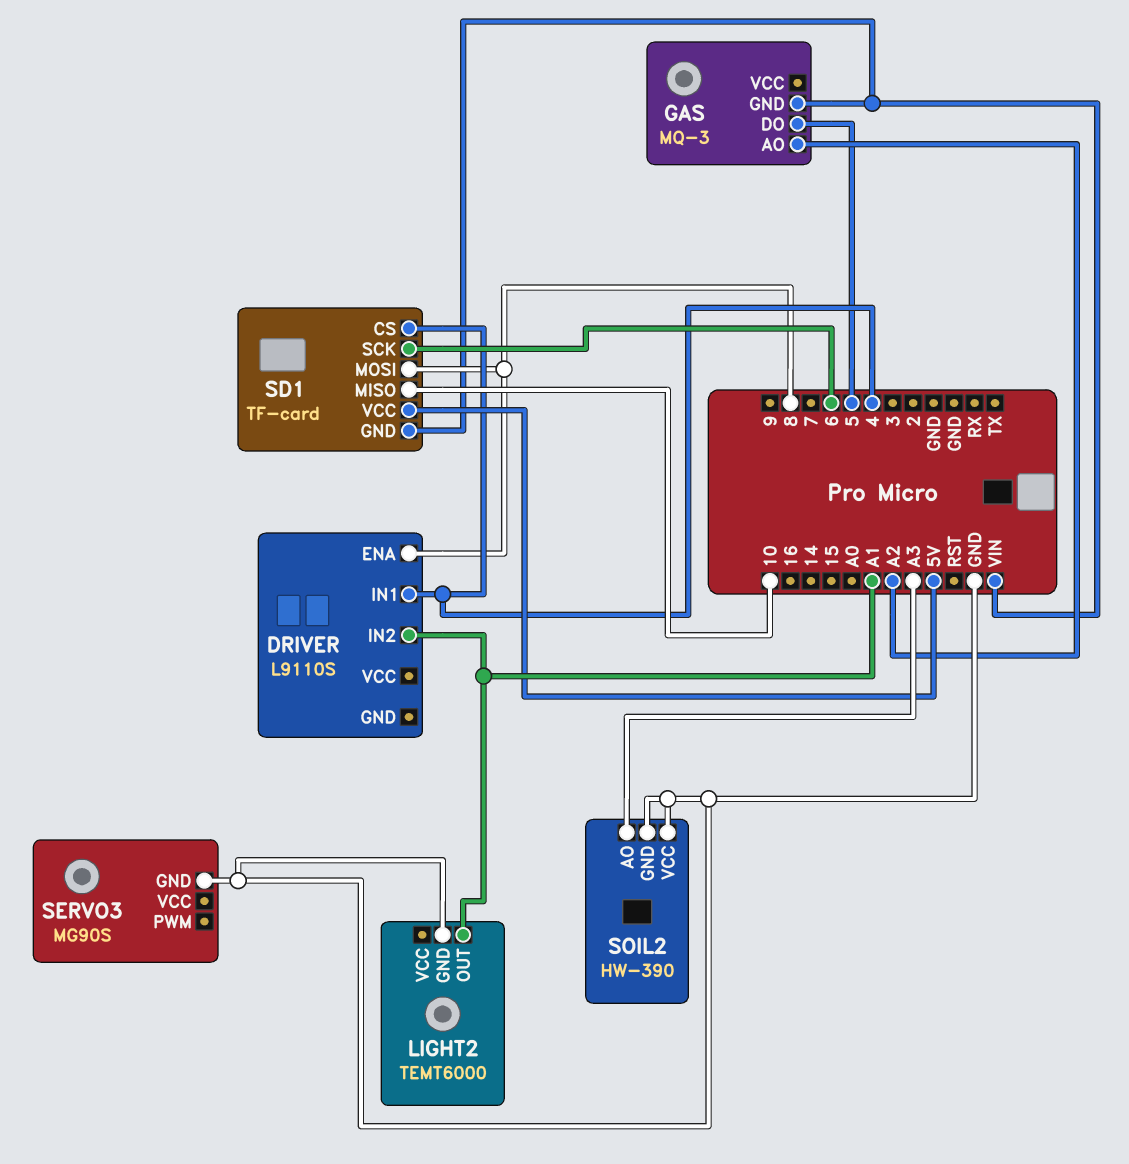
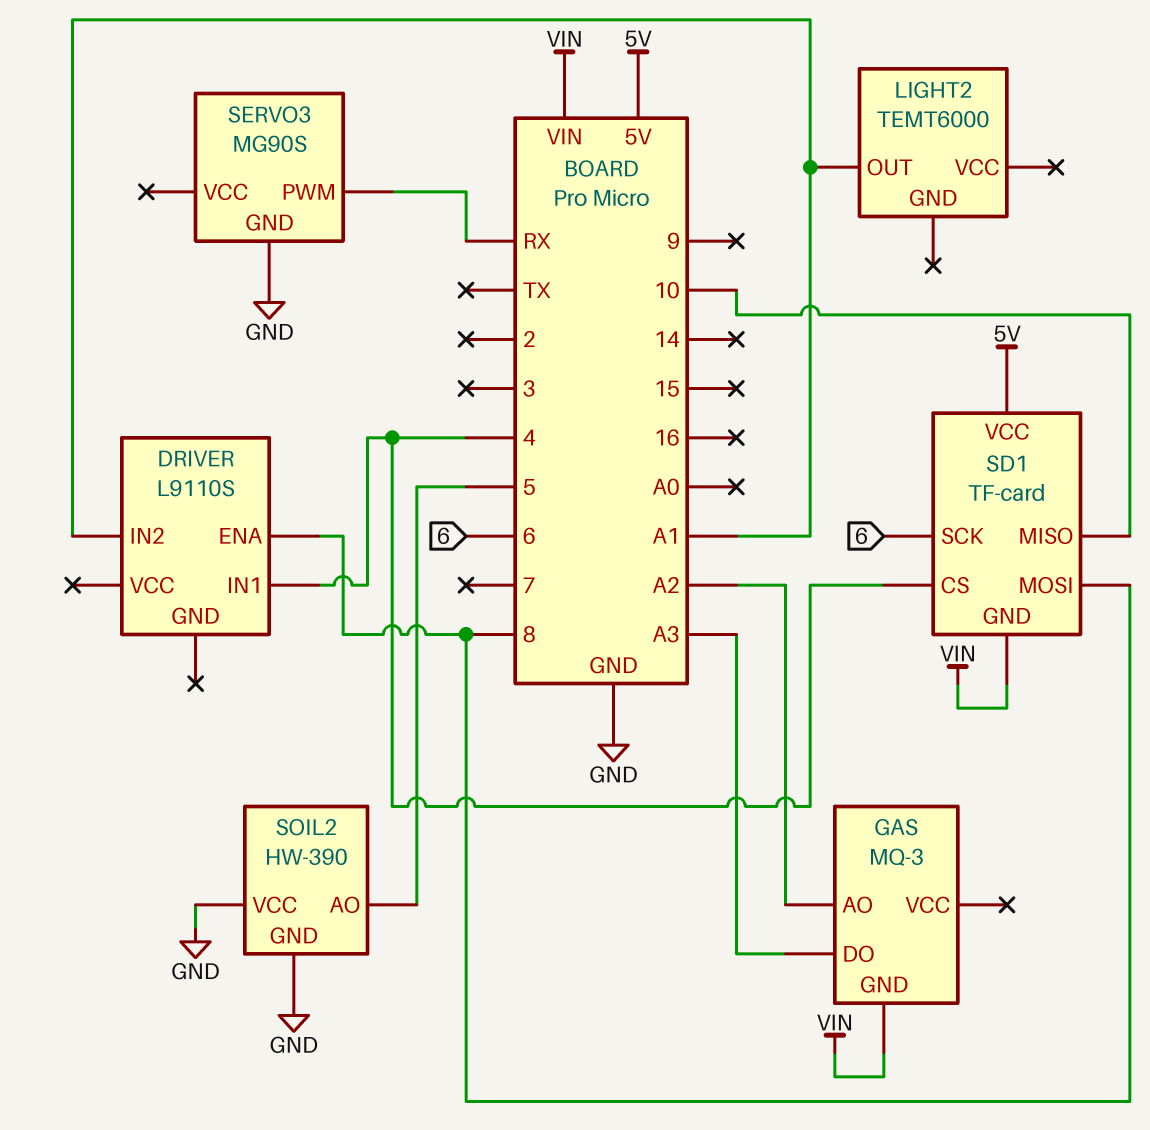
GAS pin DO: 5 -> A3
LIGHT2 pin GND: GND -> none
SERVO3 pin PWM: none -> RX
SOIL2 pin AO: A3 -> 5

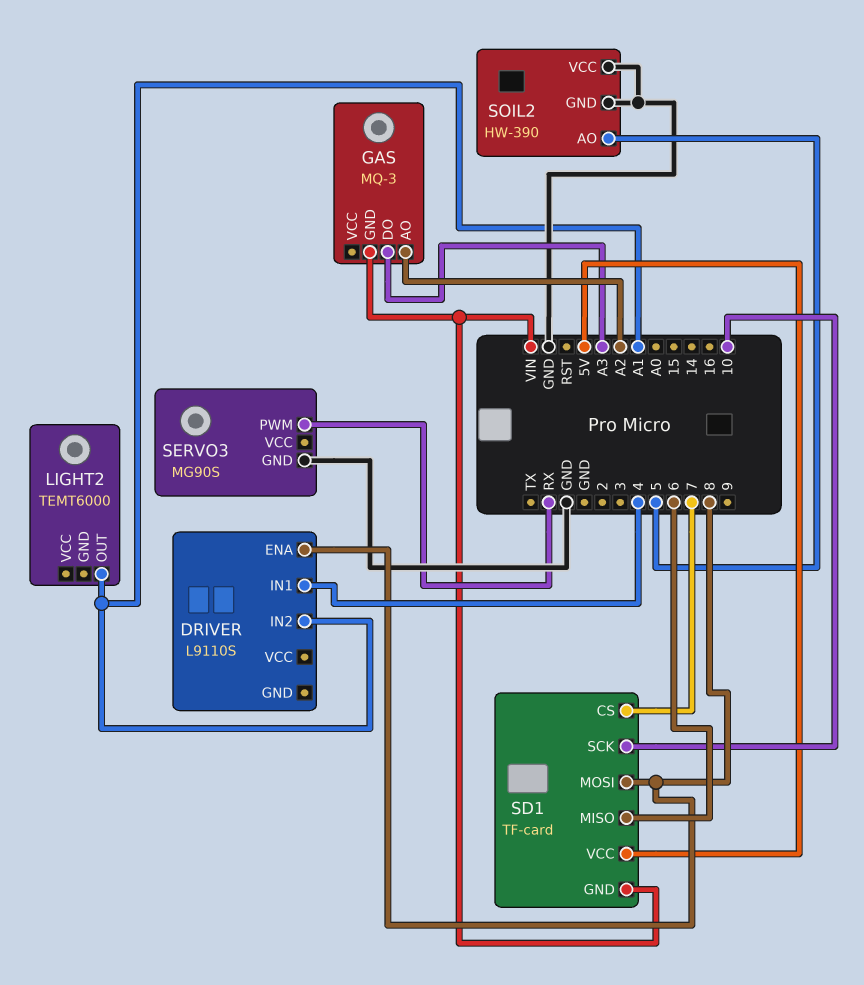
SD1 pin CS: 4 -> 7
SD1 pin MISO: 10 -> 6
SD1 pin SCK: 6 -> 10

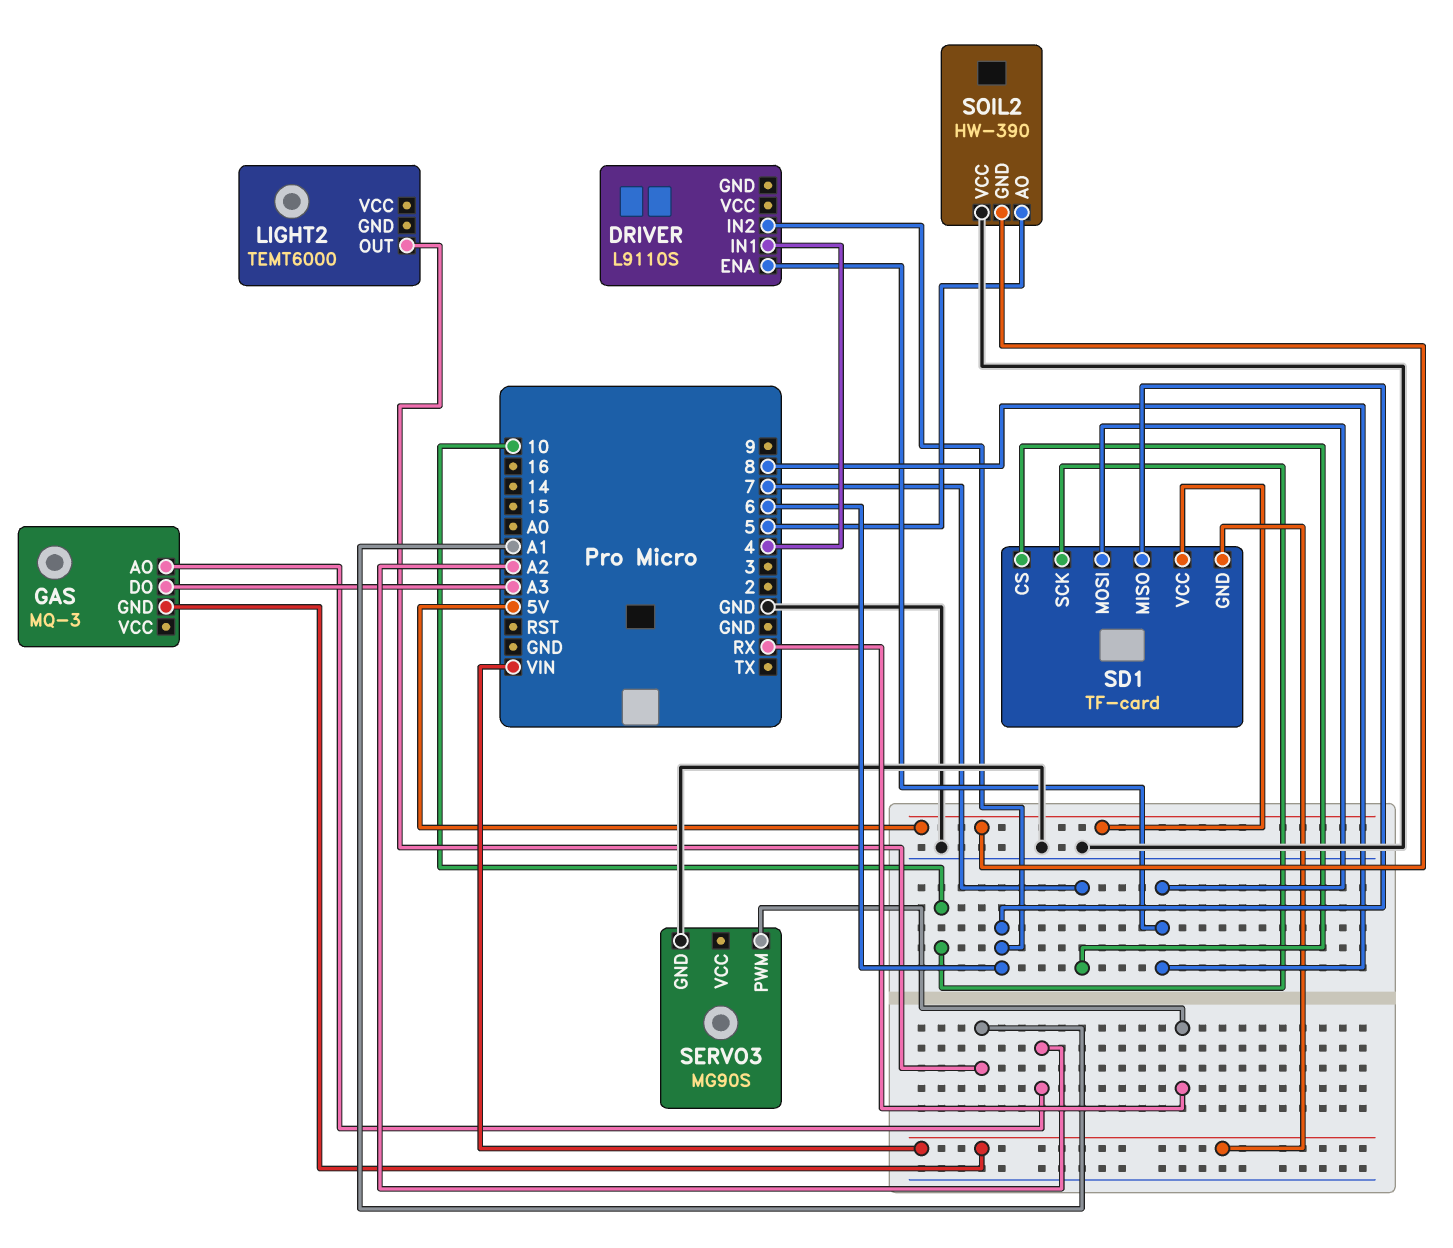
DRIVER pin IN2: A1 -> 6
SOIL2 pin GND: GND -> 5V

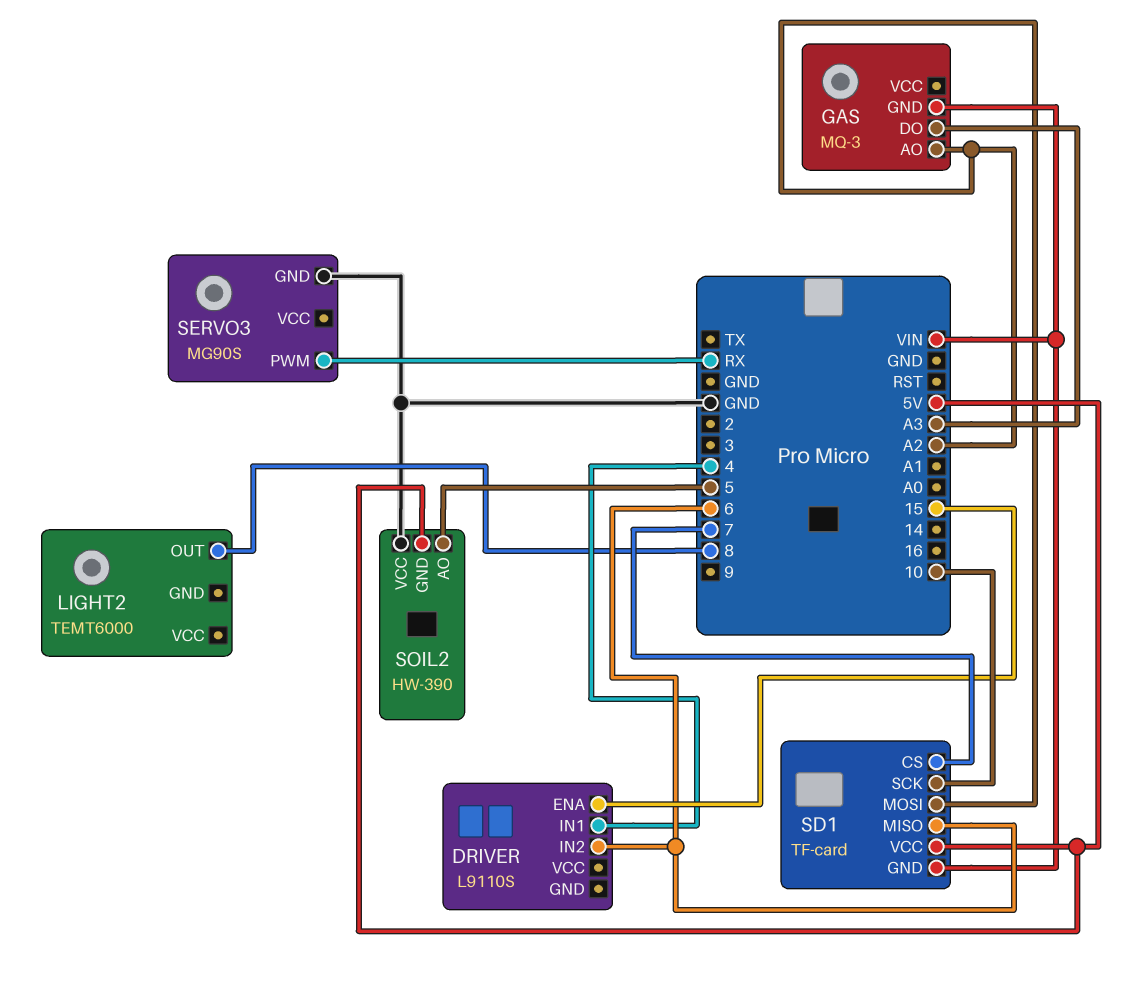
DRIVER pin ENA: 8 -> 15
LIGHT2 pin OUT: A1 -> 8
SD1 pin MOSI: 8 -> A2

